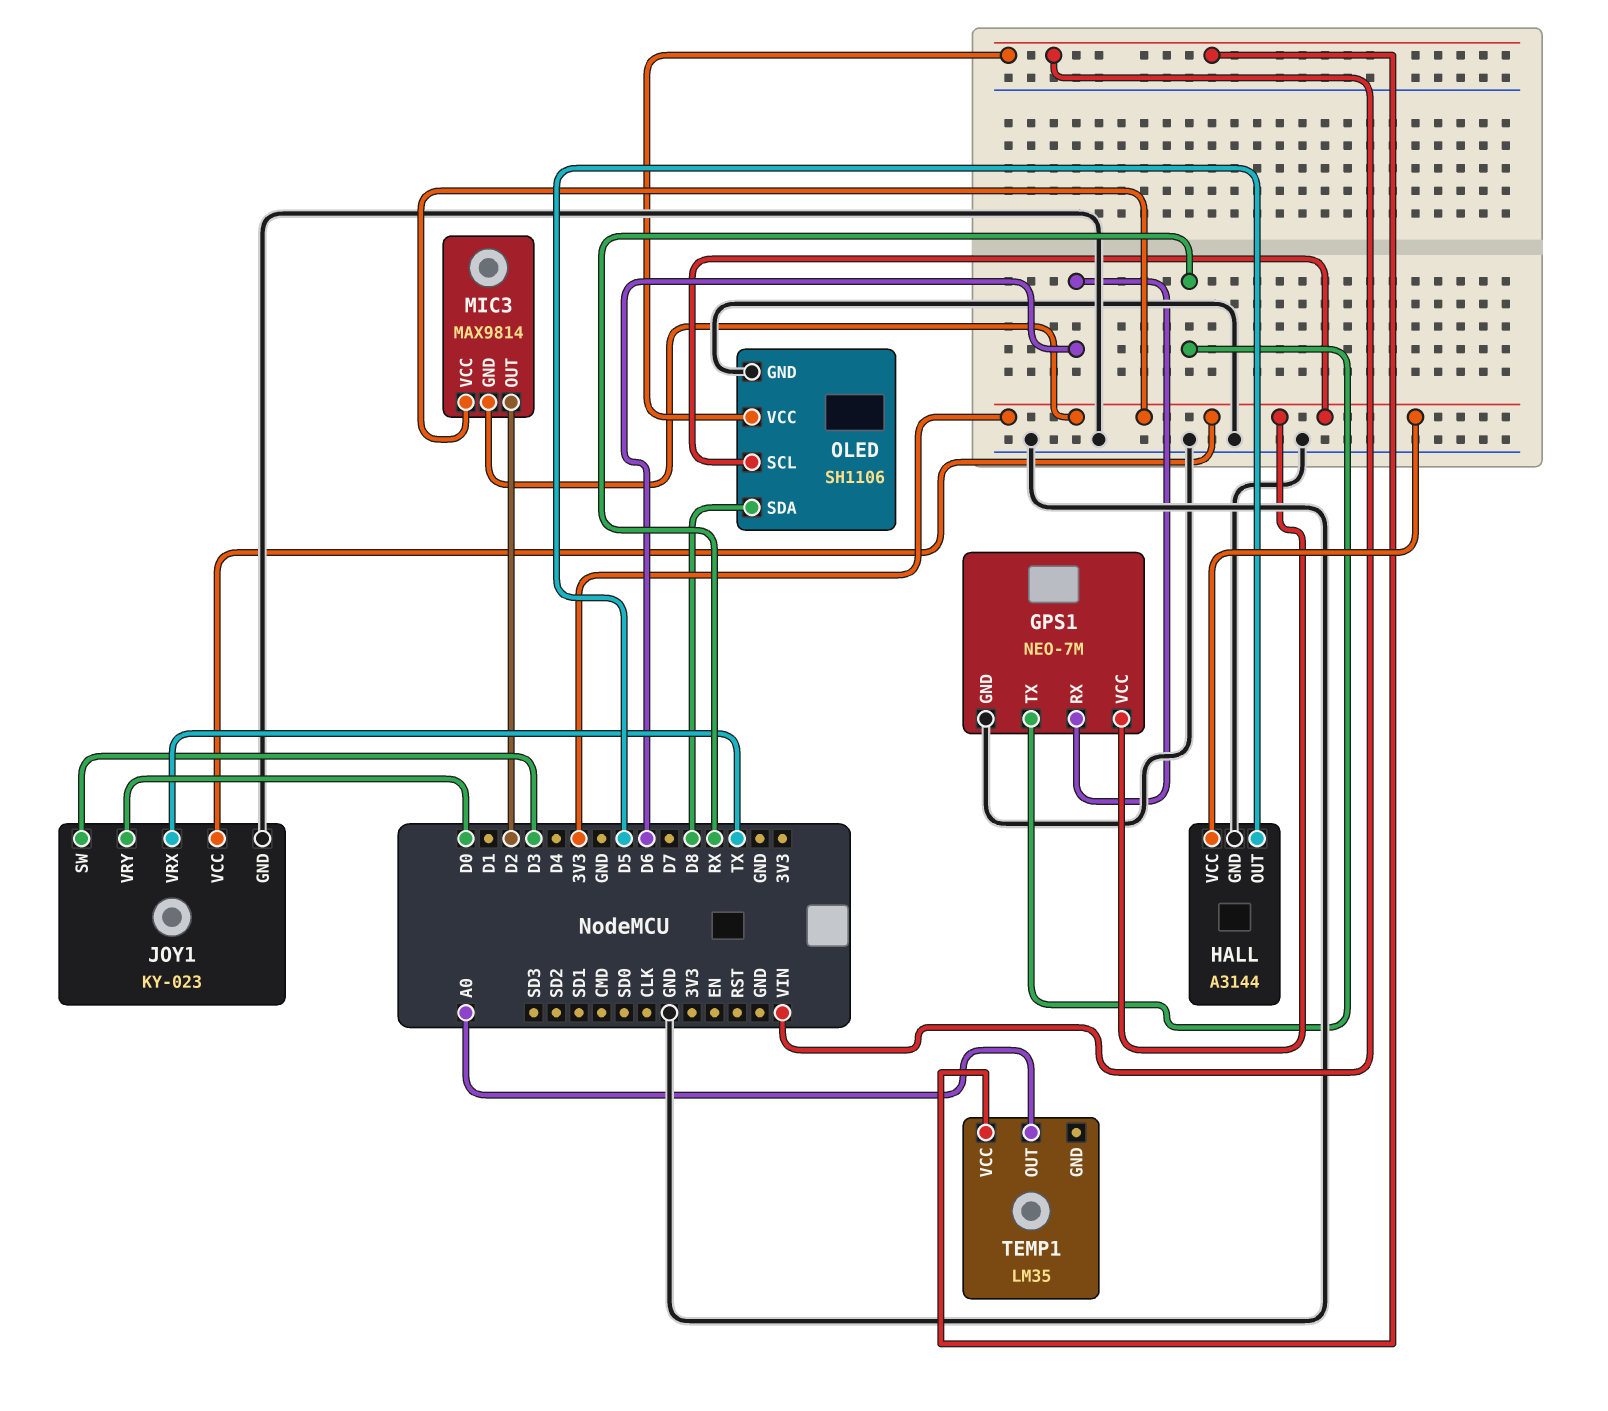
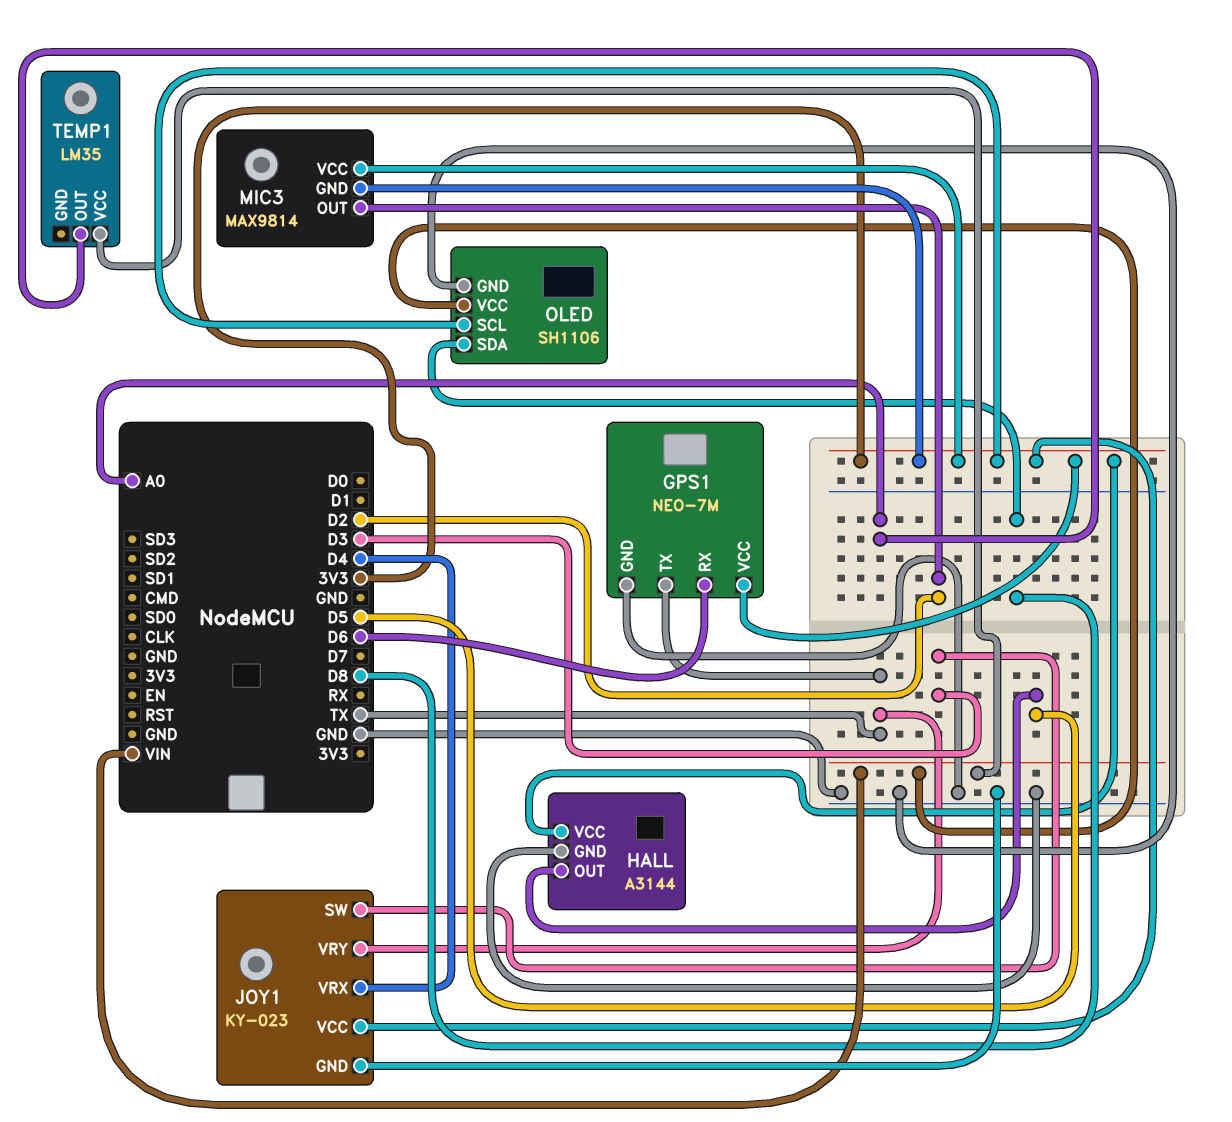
GPS1 pin TX: RX -> TX
JOY1 pin VRX: TX -> D4
JOY1 pin VRY: D0 -> TX

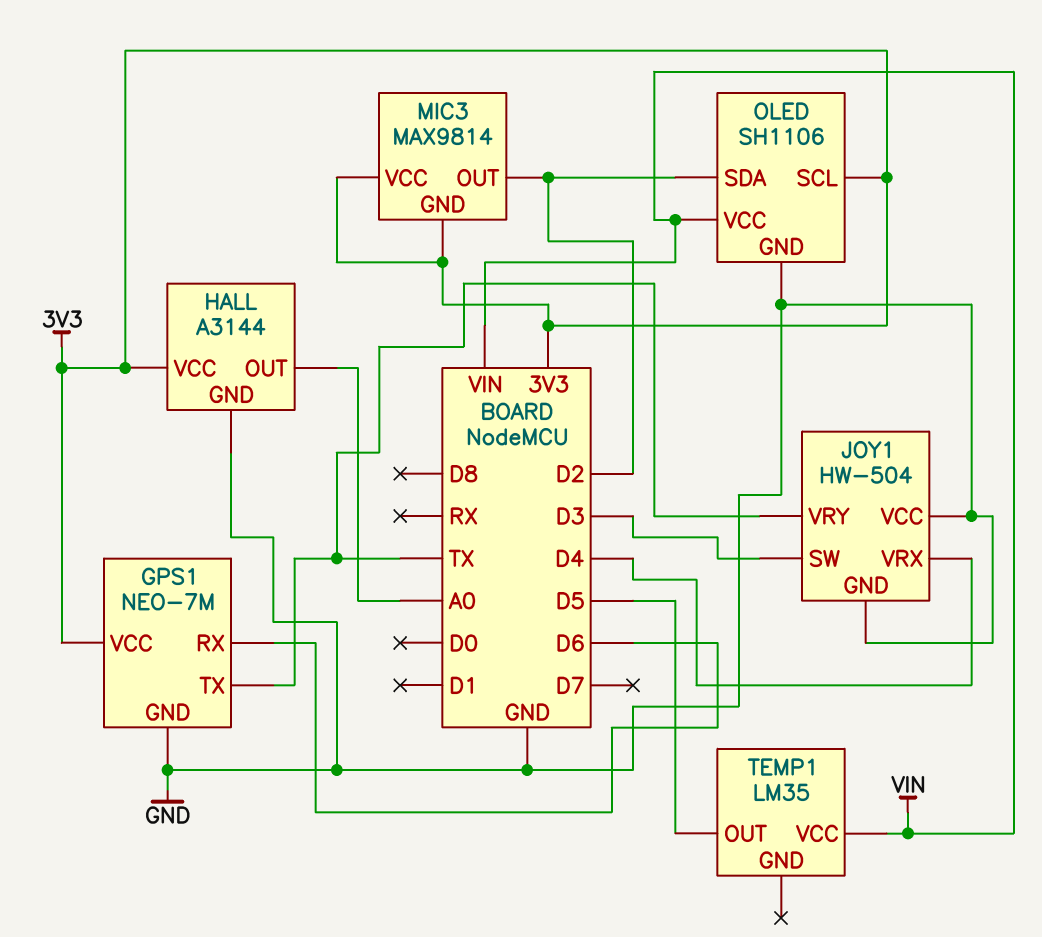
HALL pin OUT: D5 -> A0
JOY1: KY-023 -> HW-504
JOY1 pin VCC: 3V3 -> GND
OLED pin SDA: D8 -> D2
TEMP1 pin OUT: A0 -> D5

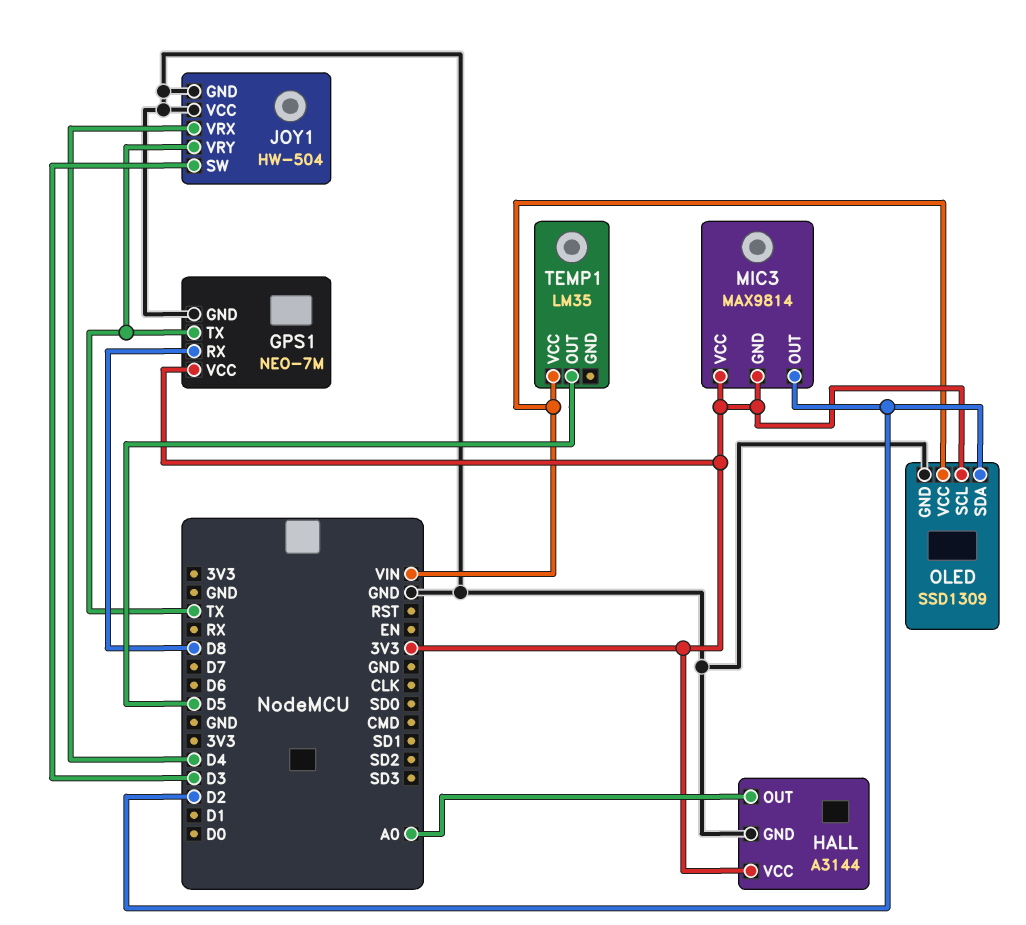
GPS1 pin RX: D6 -> D8
OLED: SH1106 -> SSD1309

